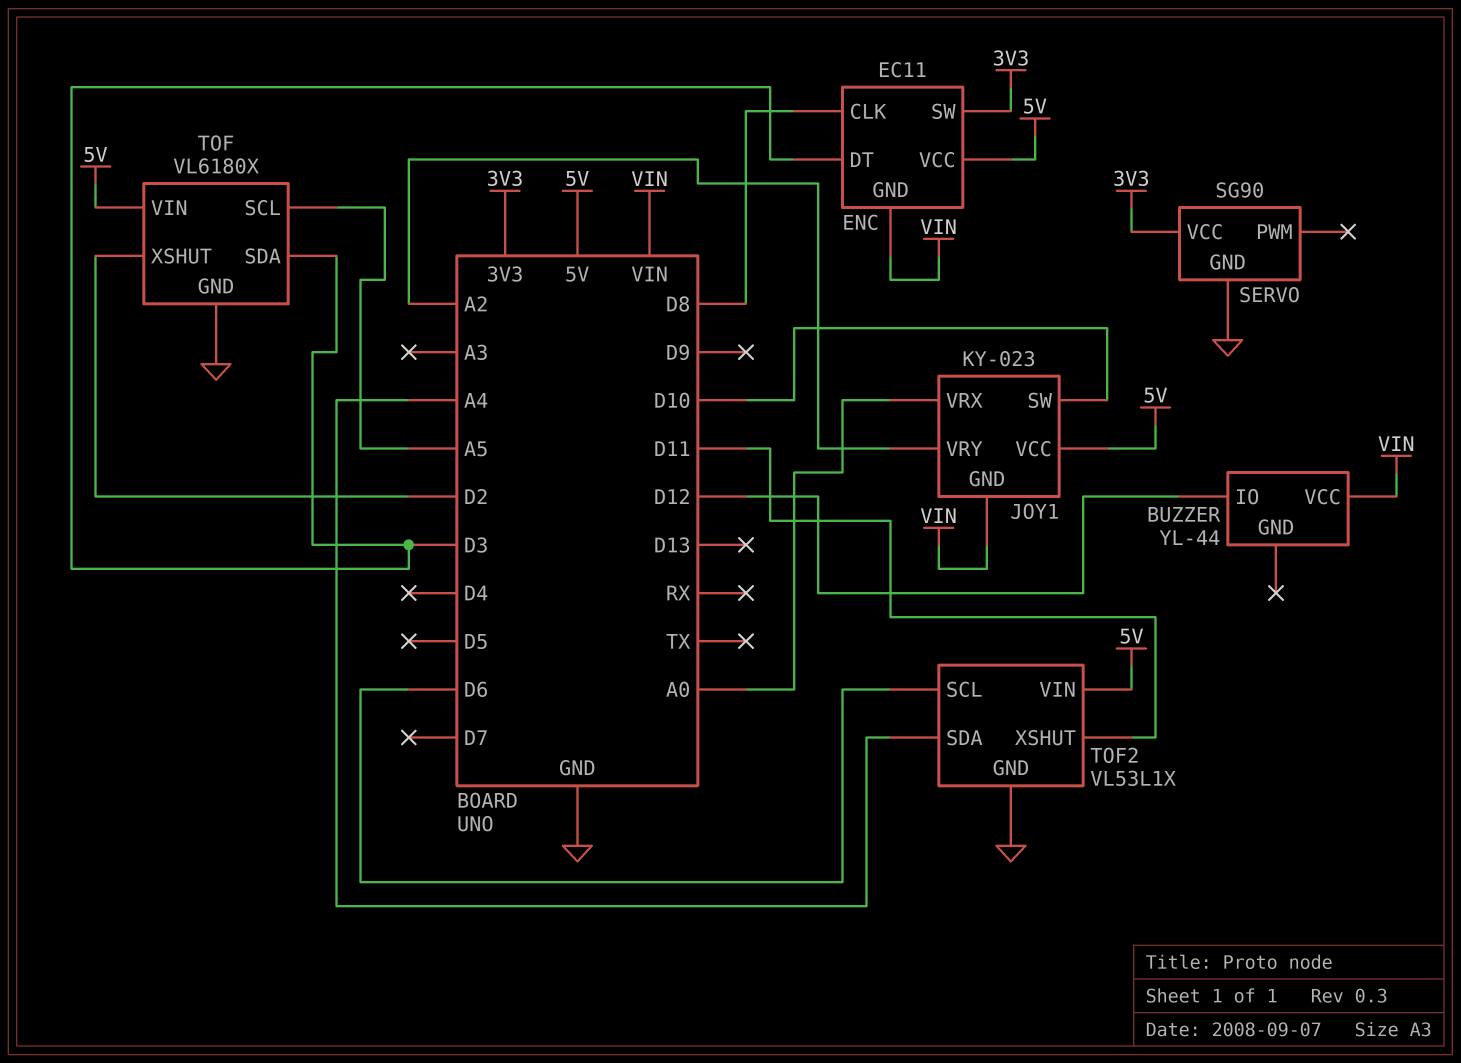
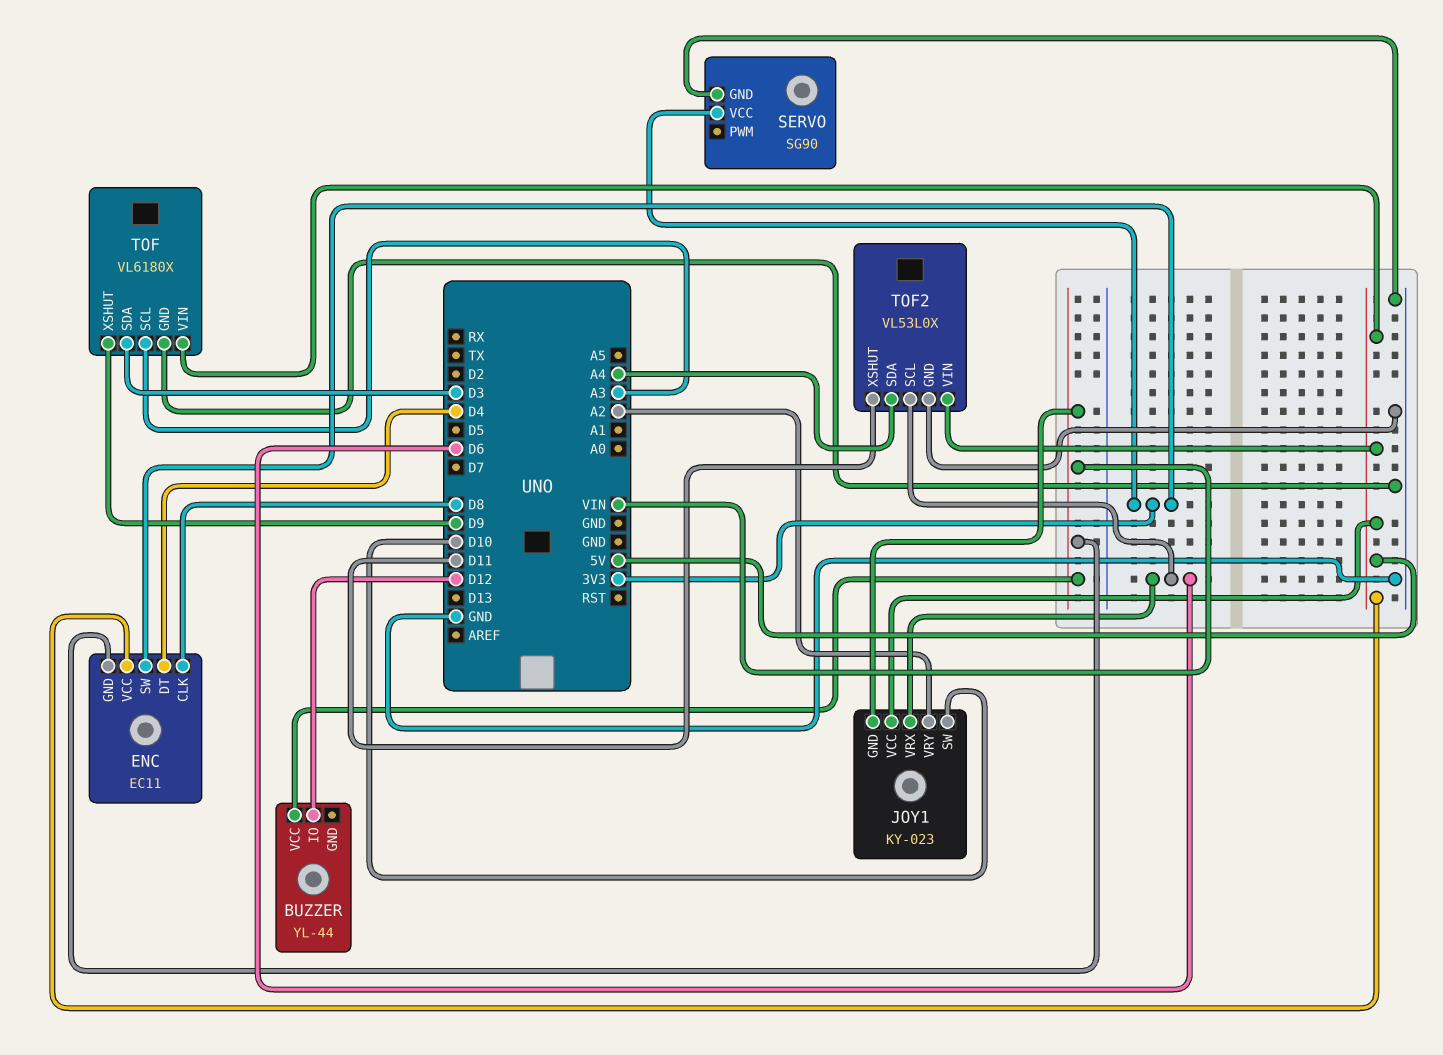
ENC pin DT: D3 -> D4
JOY1 pin VRX: A0 -> D6
TOF pin SCL: A5 -> A3
TOF pin XSHUT: D2 -> D9
TOF2: VL53L1X -> VL53L0X

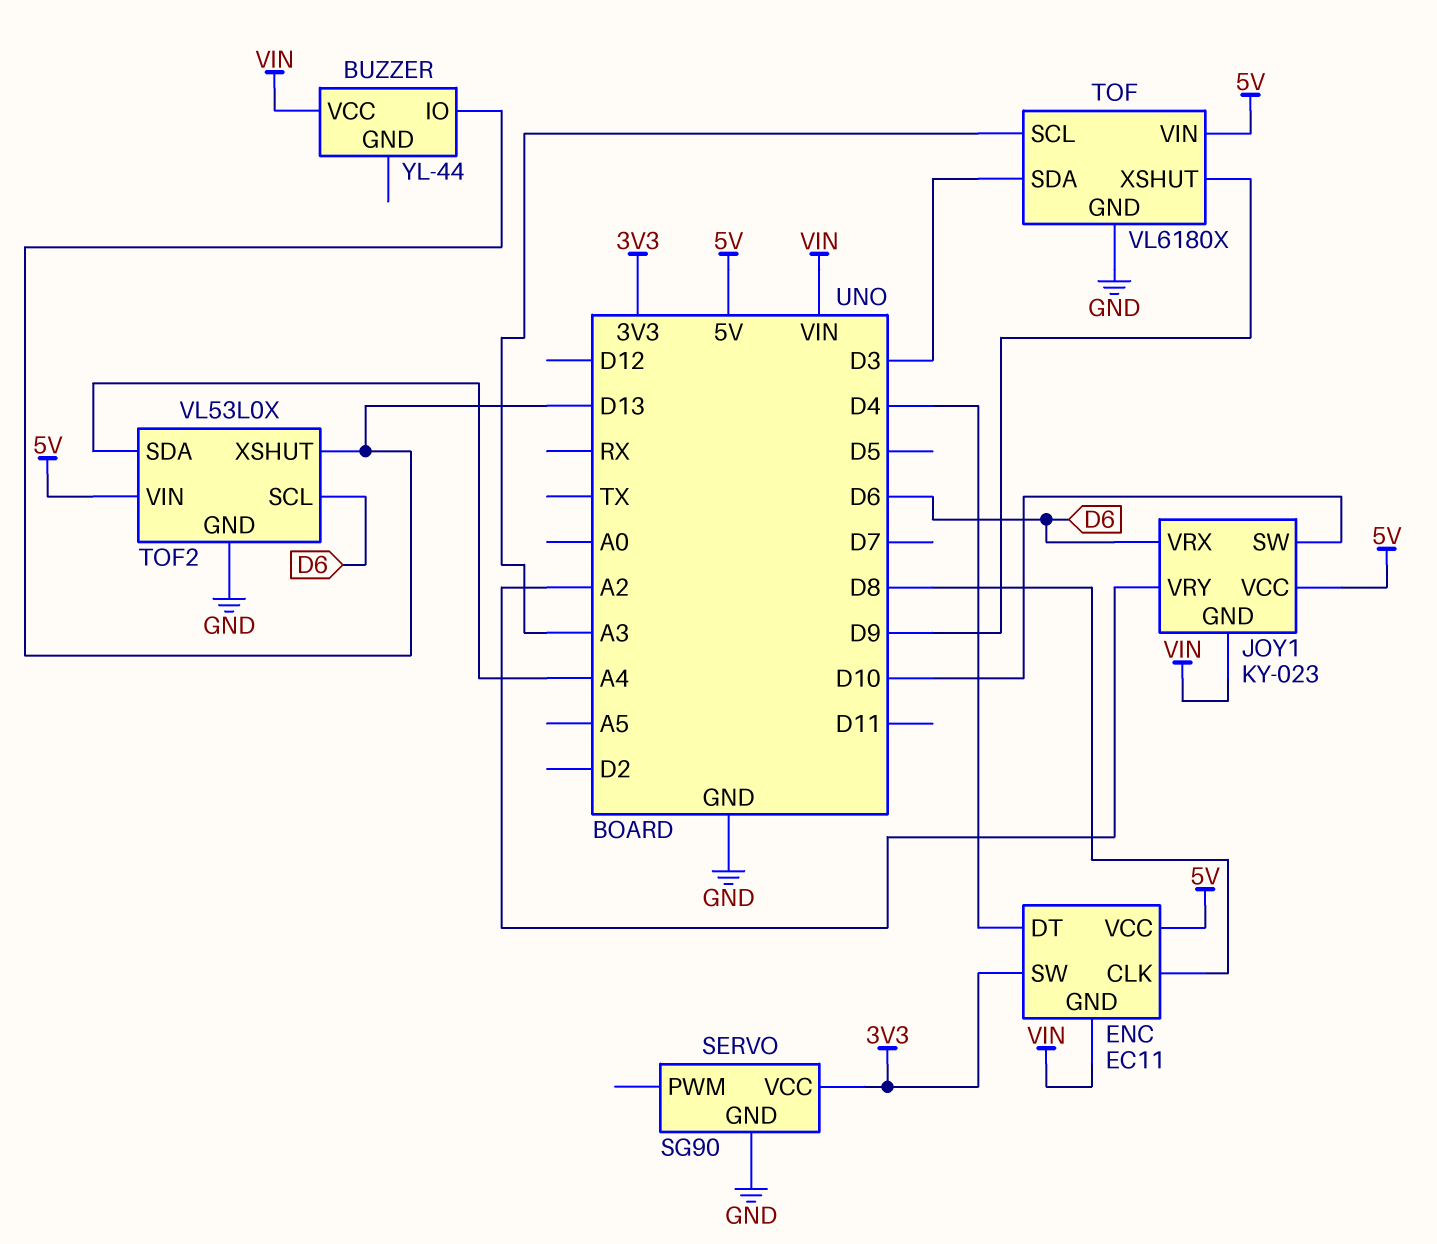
BUZZER pin IO: D12 -> D13
TOF2 pin XSHUT: D11 -> D13

